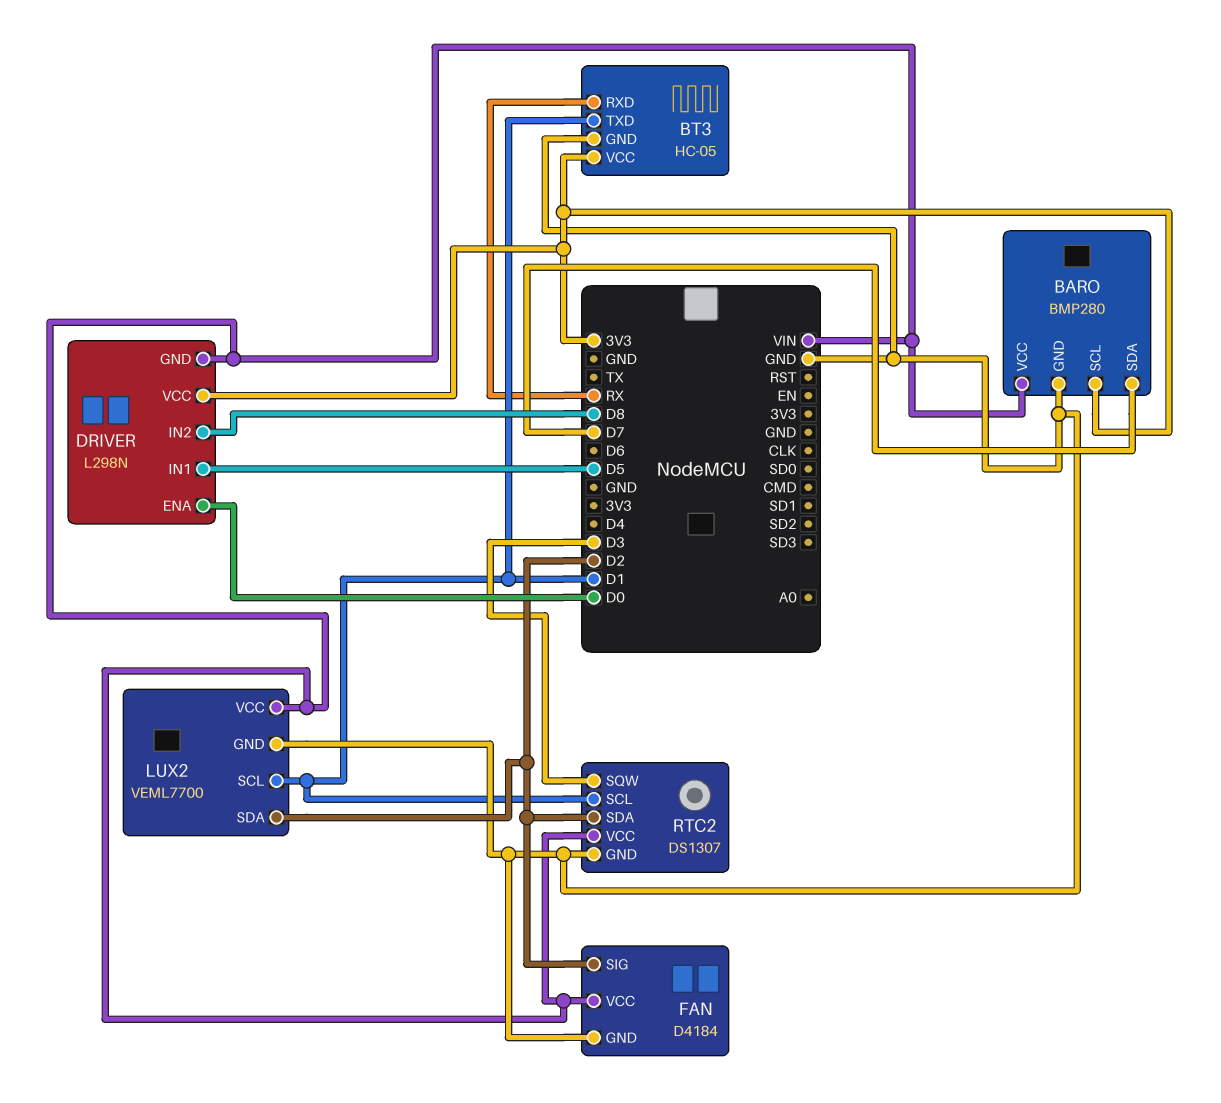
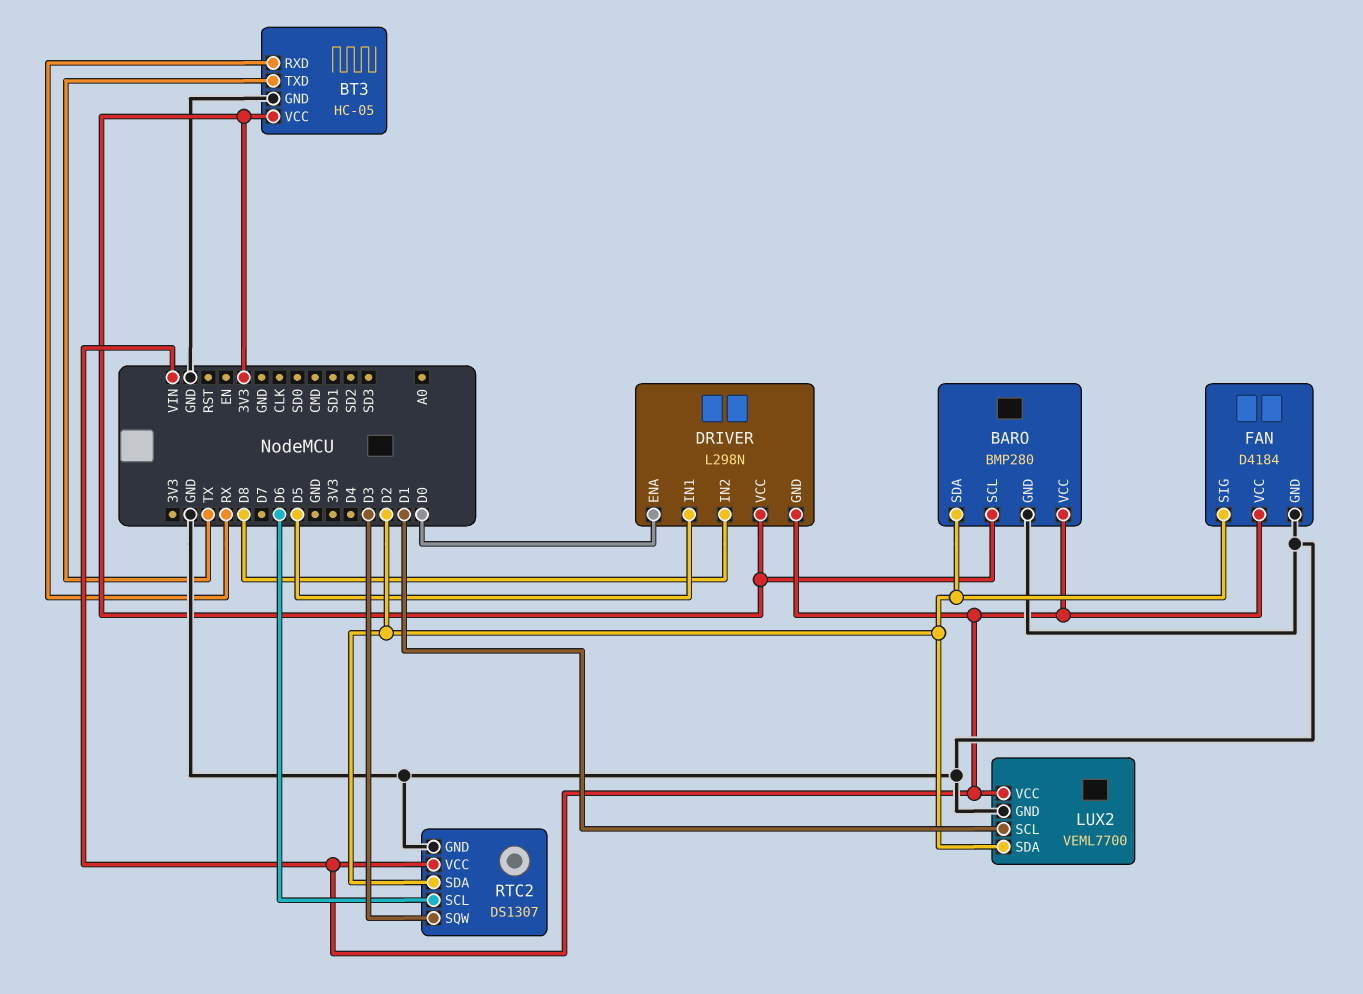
BARO pin SDA: D7 -> D2
BT3 pin TXD: D1 -> TX
RTC2 pin SCL: D1 -> D6

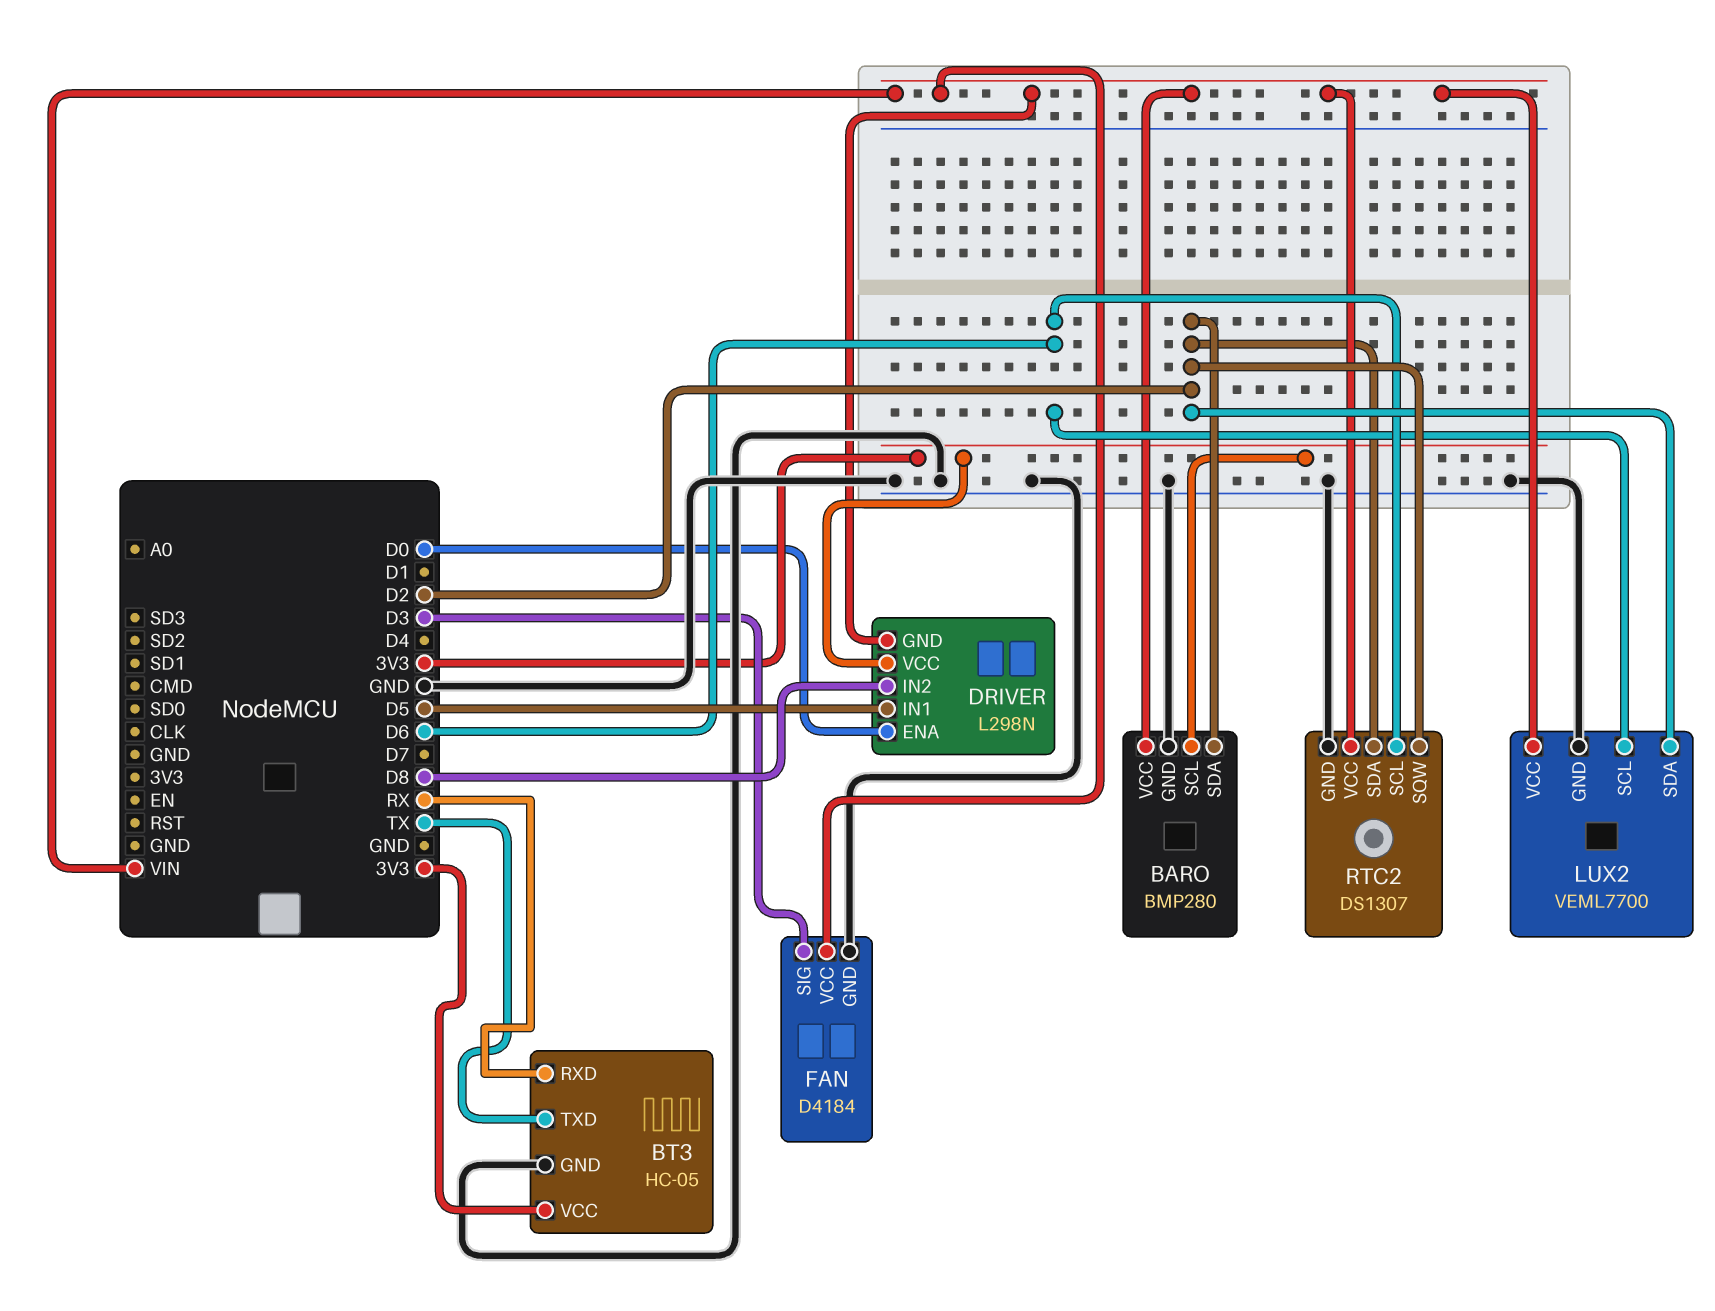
FAN pin SIG: D2 -> D3
LUX2 pin SCL: D1 -> D6
RTC2 pin SQW: D3 -> D2

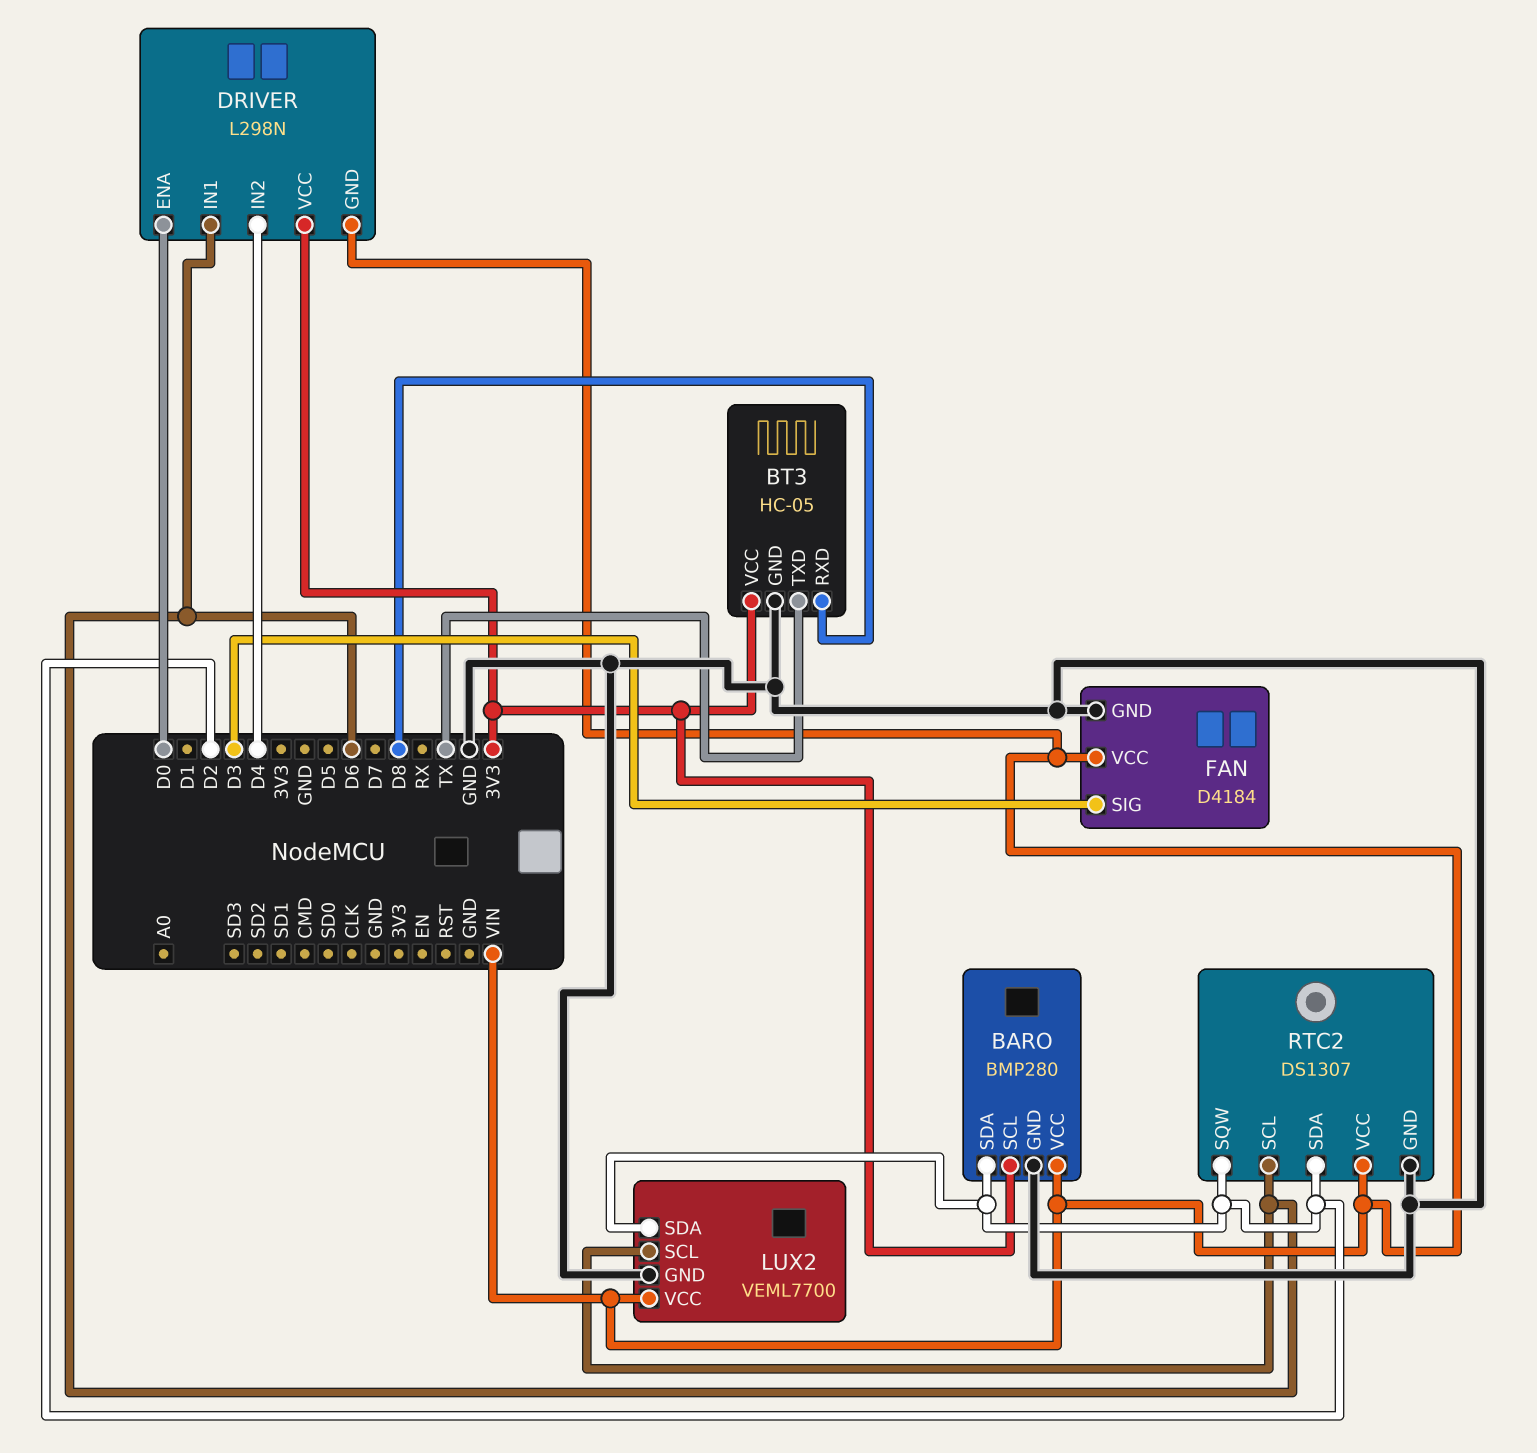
BT3 pin RXD: RX -> D8
DRIVER pin IN1: D5 -> D6
DRIVER pin IN2: D8 -> D4

